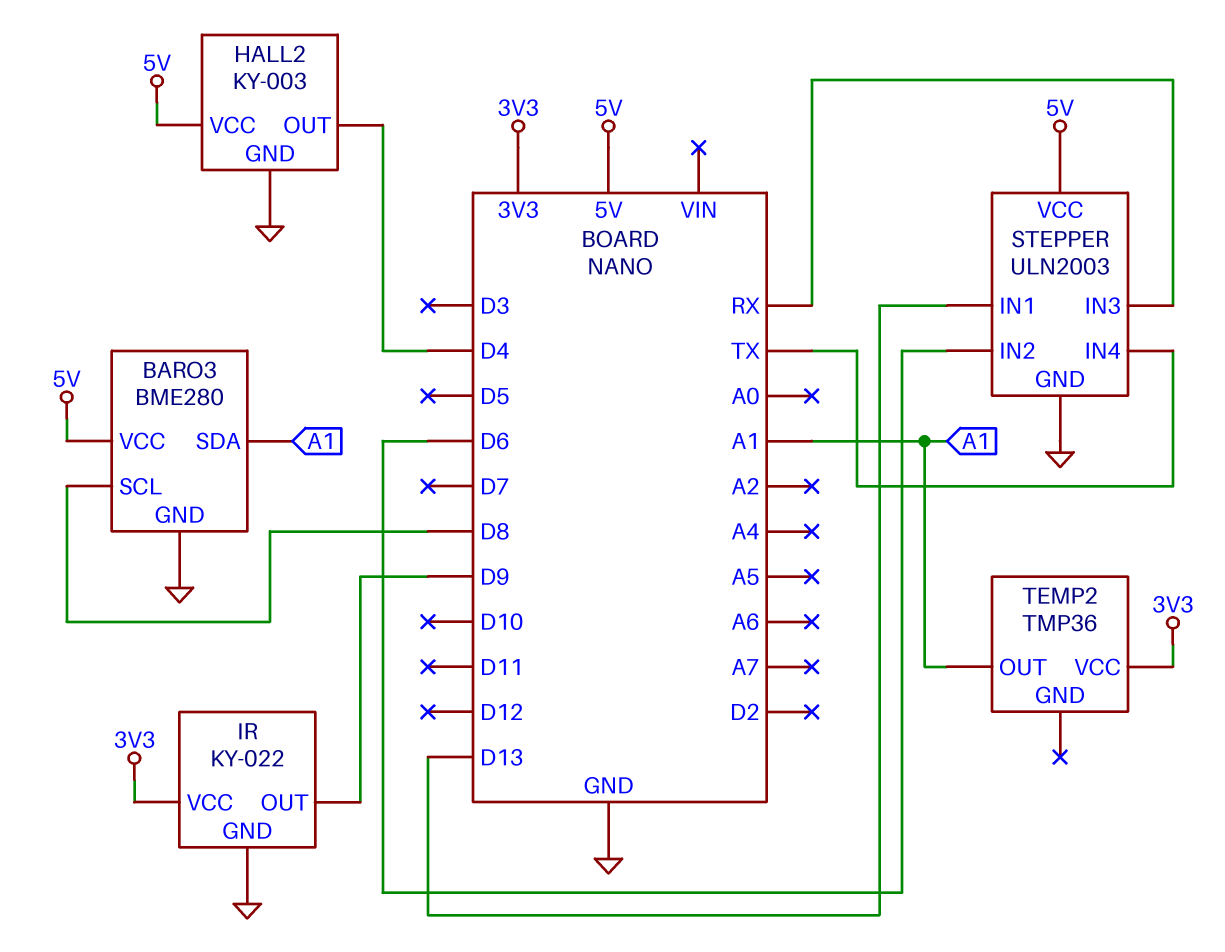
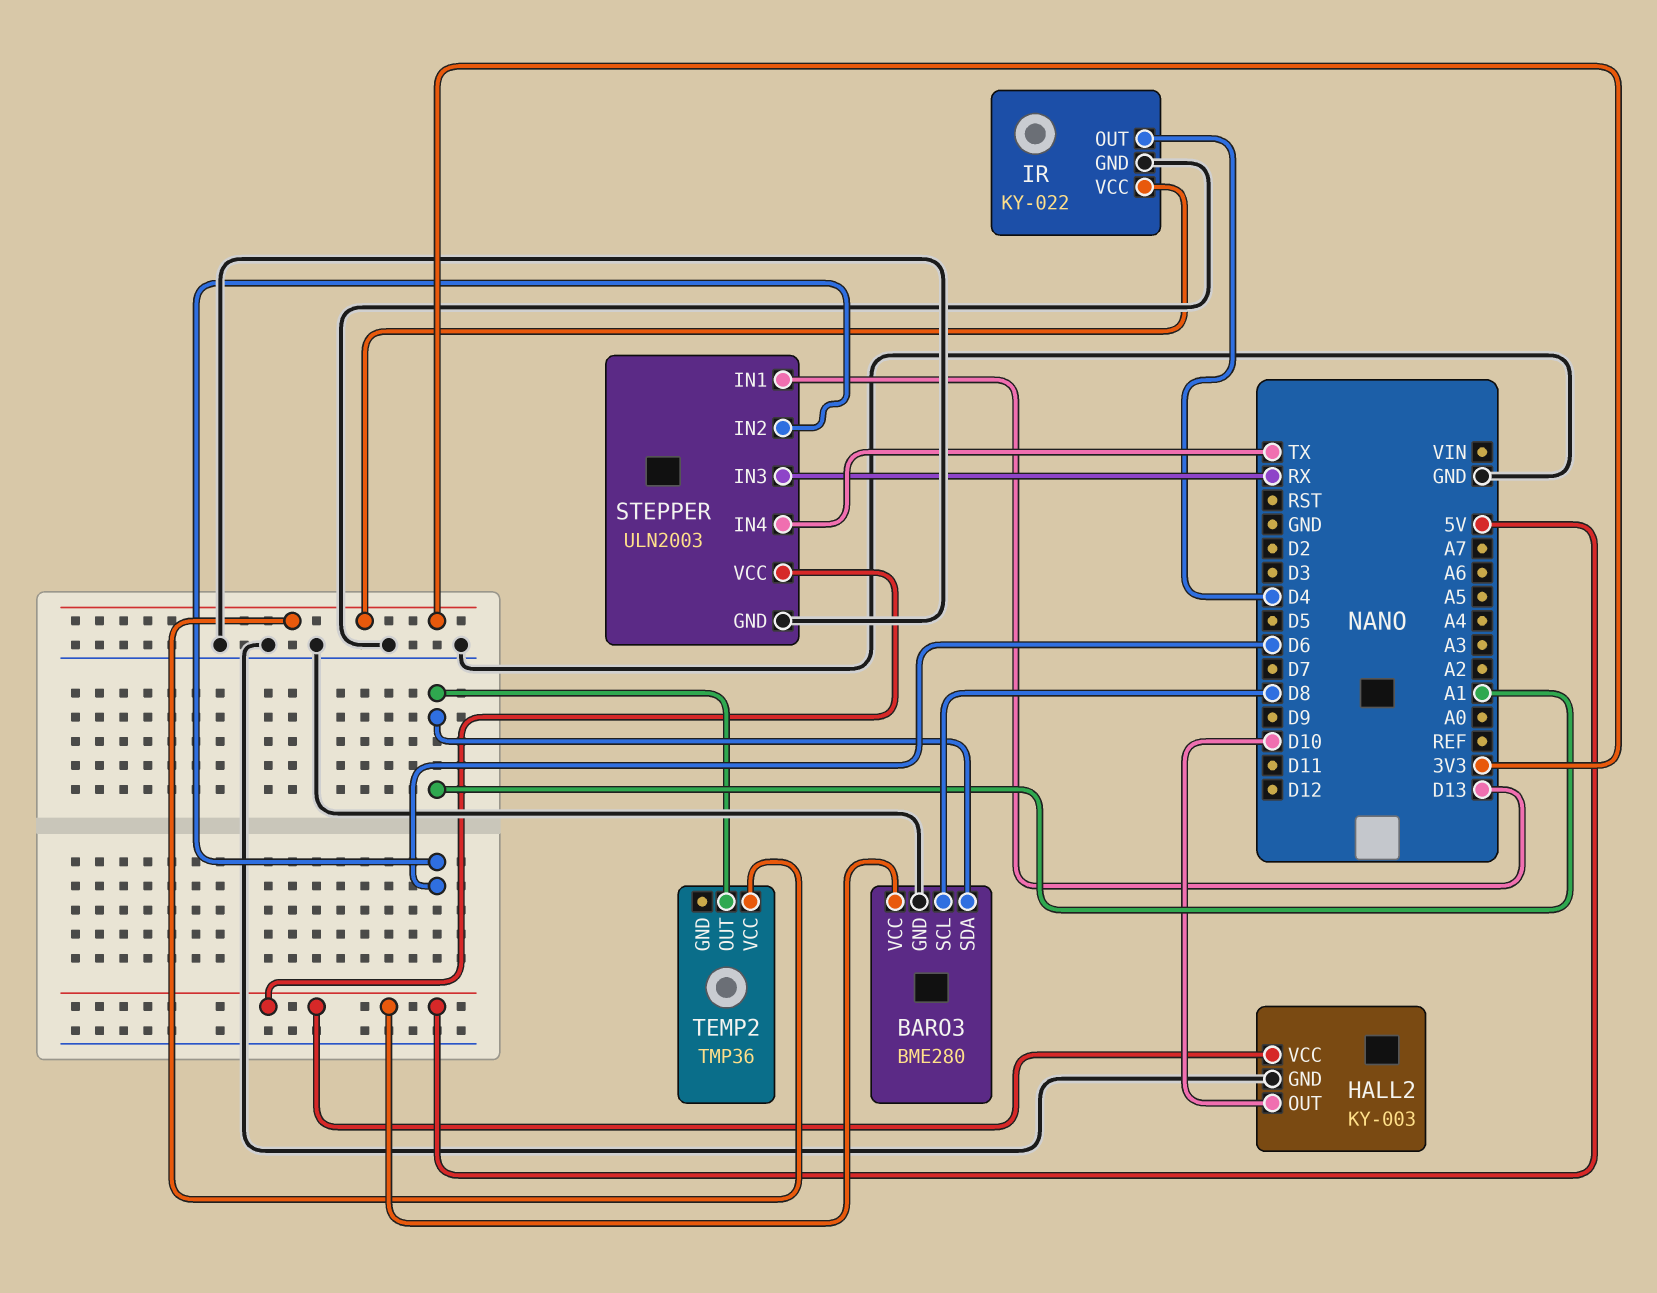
HALL2 pin OUT: D4 -> D10
IR pin OUT: D9 -> D4

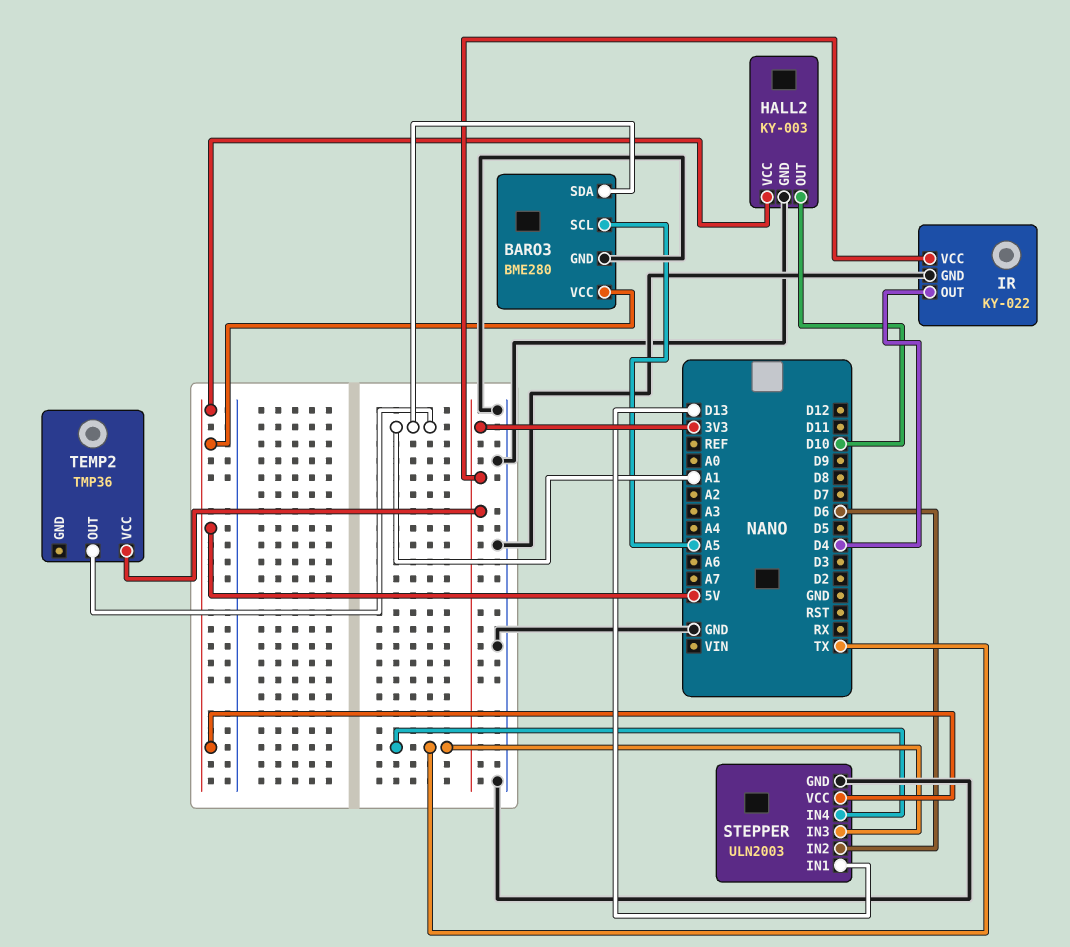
BARO3 pin SCL: D8 -> A5
STEPPER pin IN3: RX -> TX

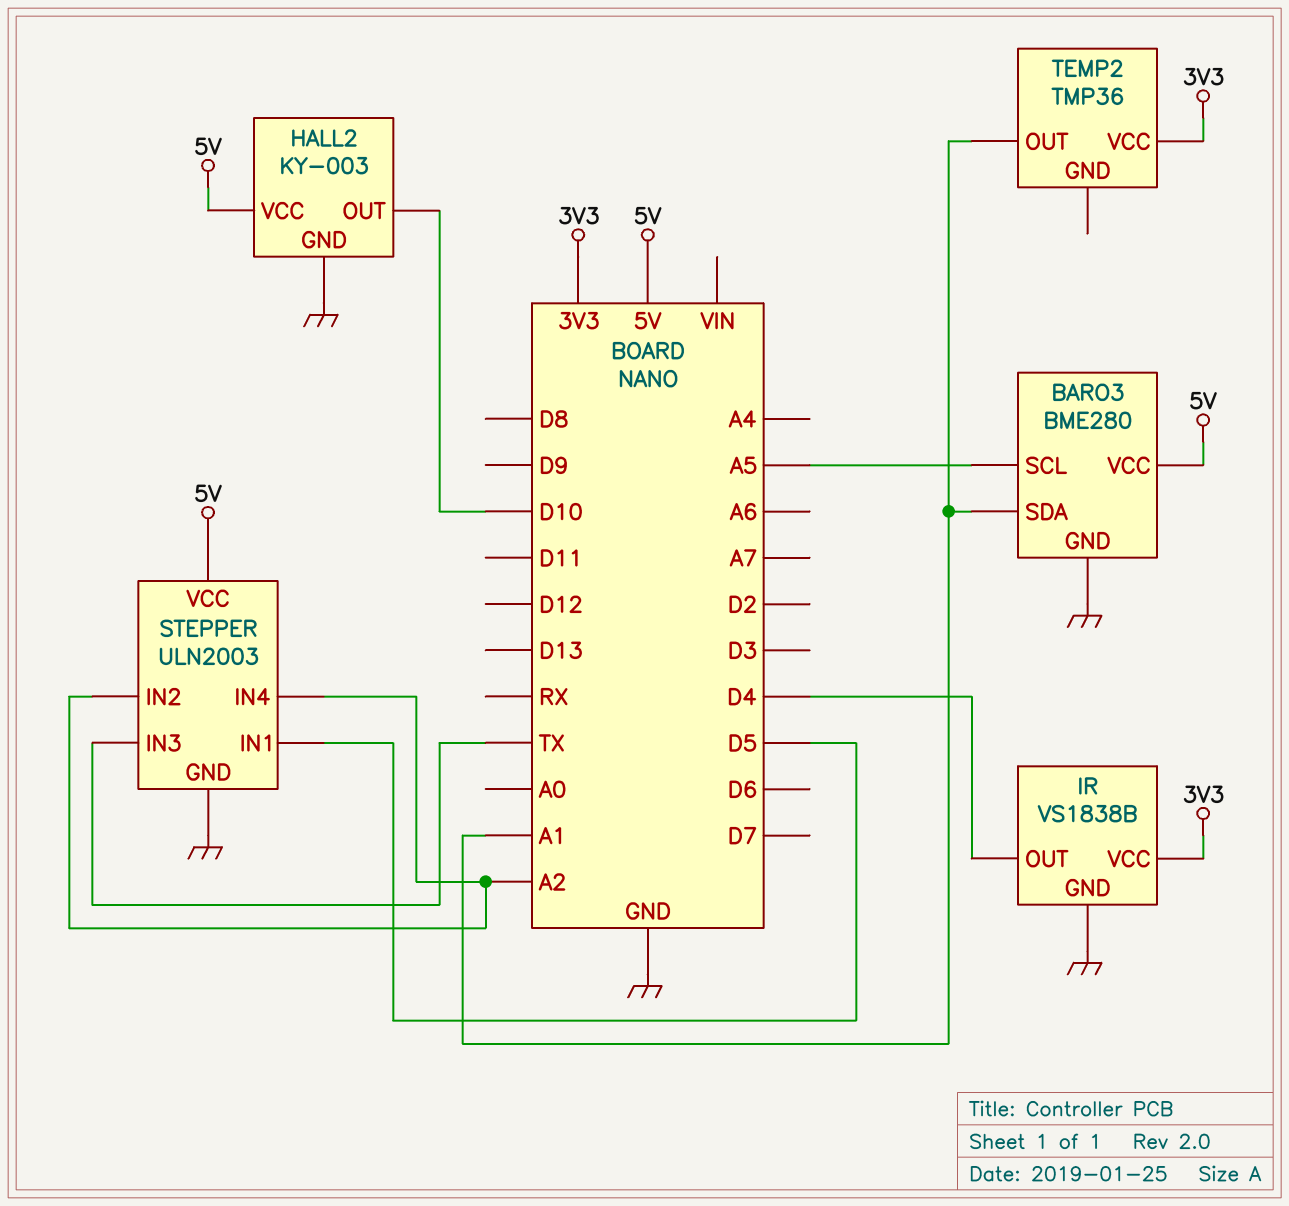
IR: KY-022 -> VS1838B
STEPPER pin IN1: D13 -> D5
STEPPER pin IN2: D6 -> A2
STEPPER pin IN4: TX -> A2

